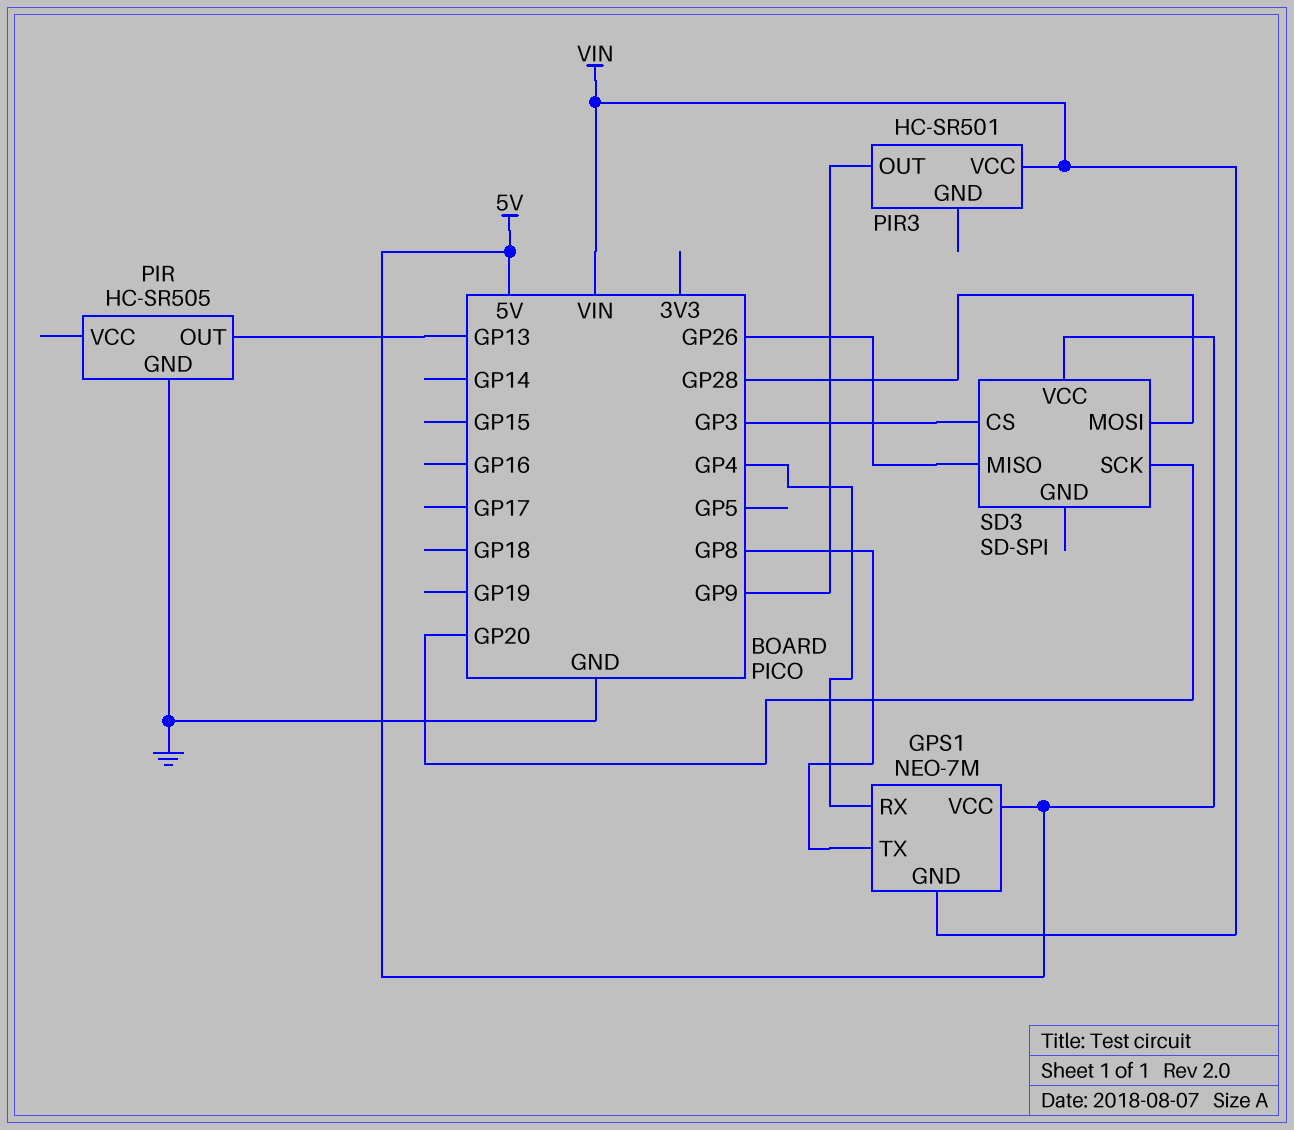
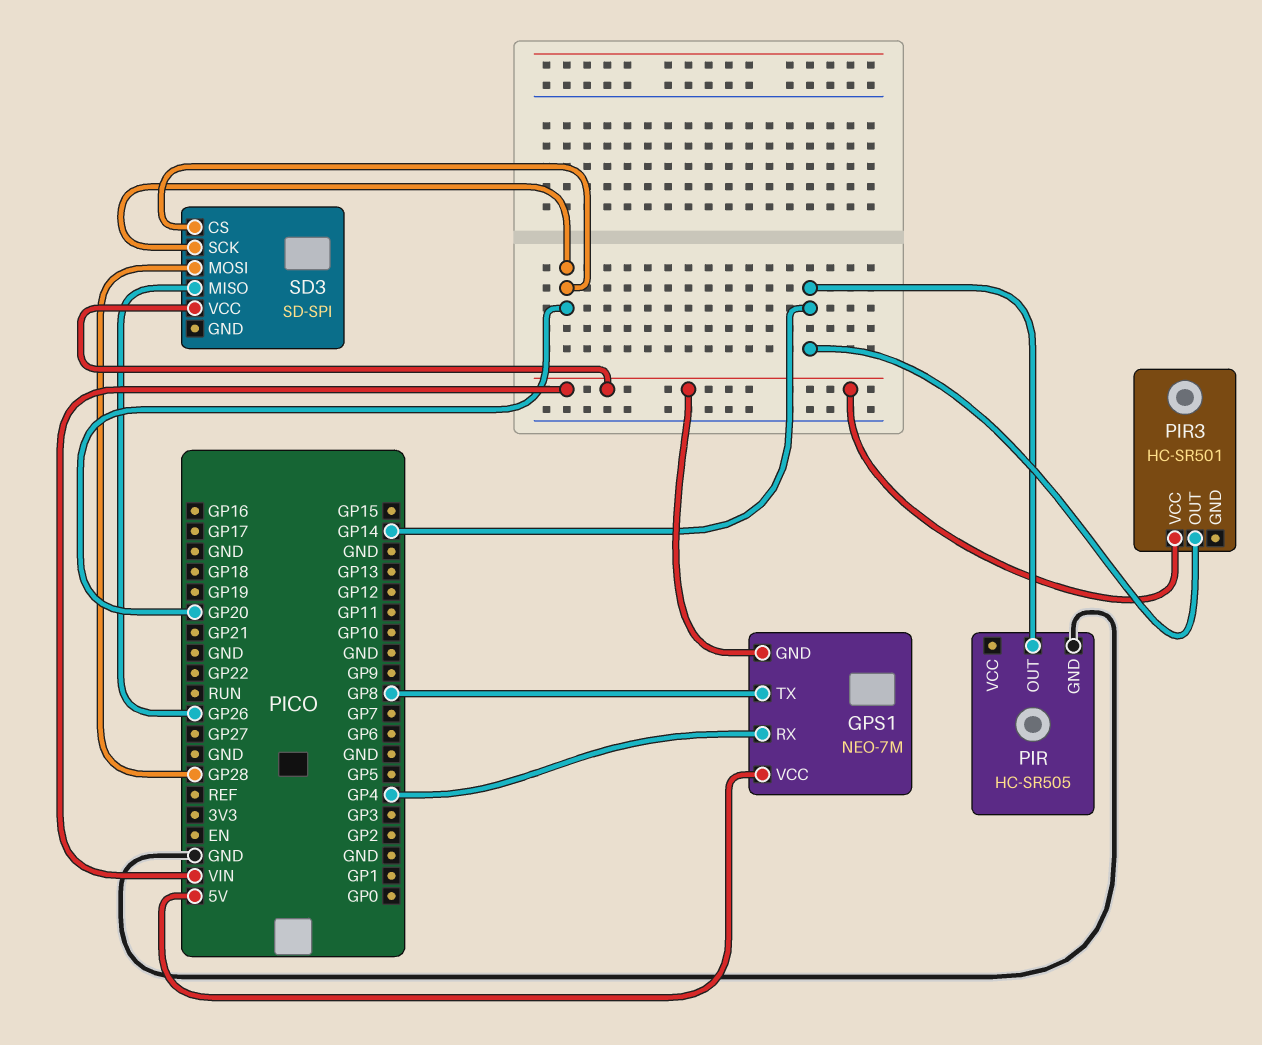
PIR pin OUT: GP13 -> GP14
PIR3 pin OUT: GP9 -> GP14
SD3 pin CS: GP3 -> GP20
SD3 pin VCC: 5V -> VIN

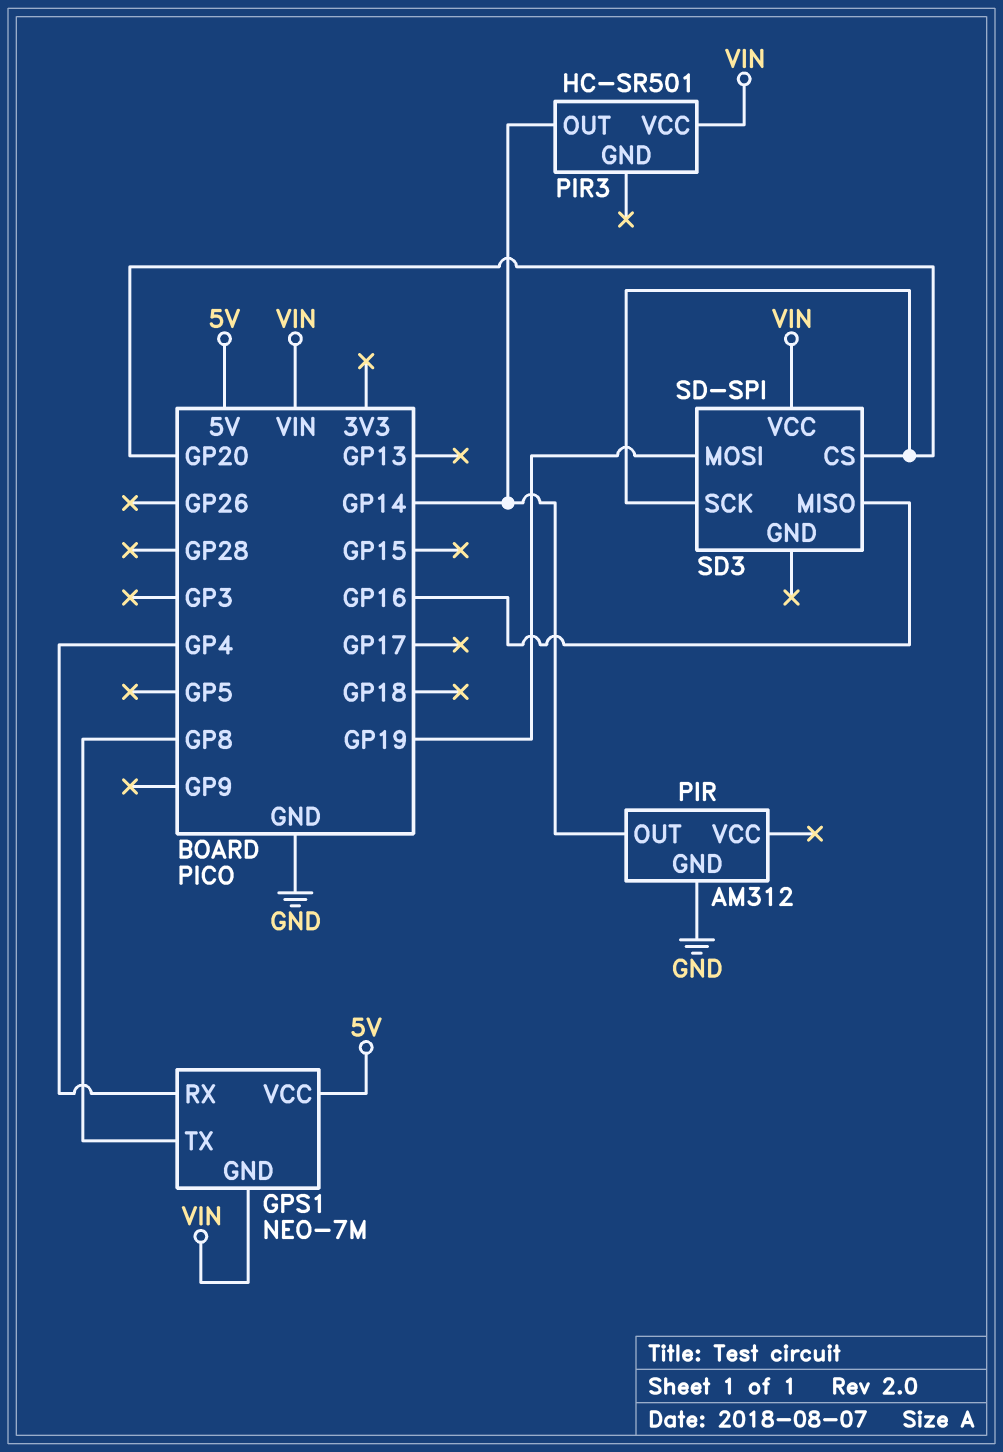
PIR: HC-SR505 -> AM312
SD3 pin MISO: GP26 -> GP16
SD3 pin MOSI: GP28 -> GP19

